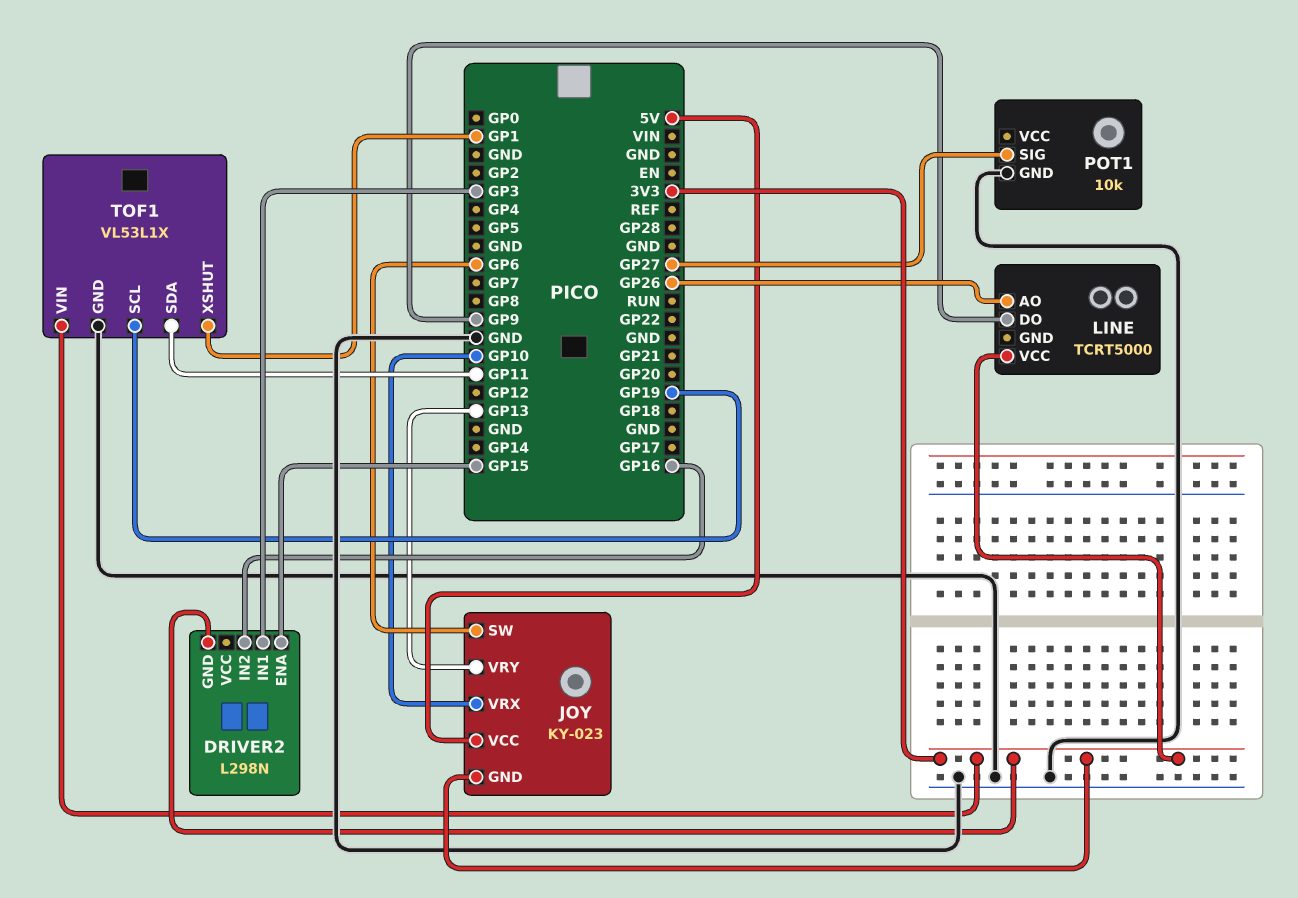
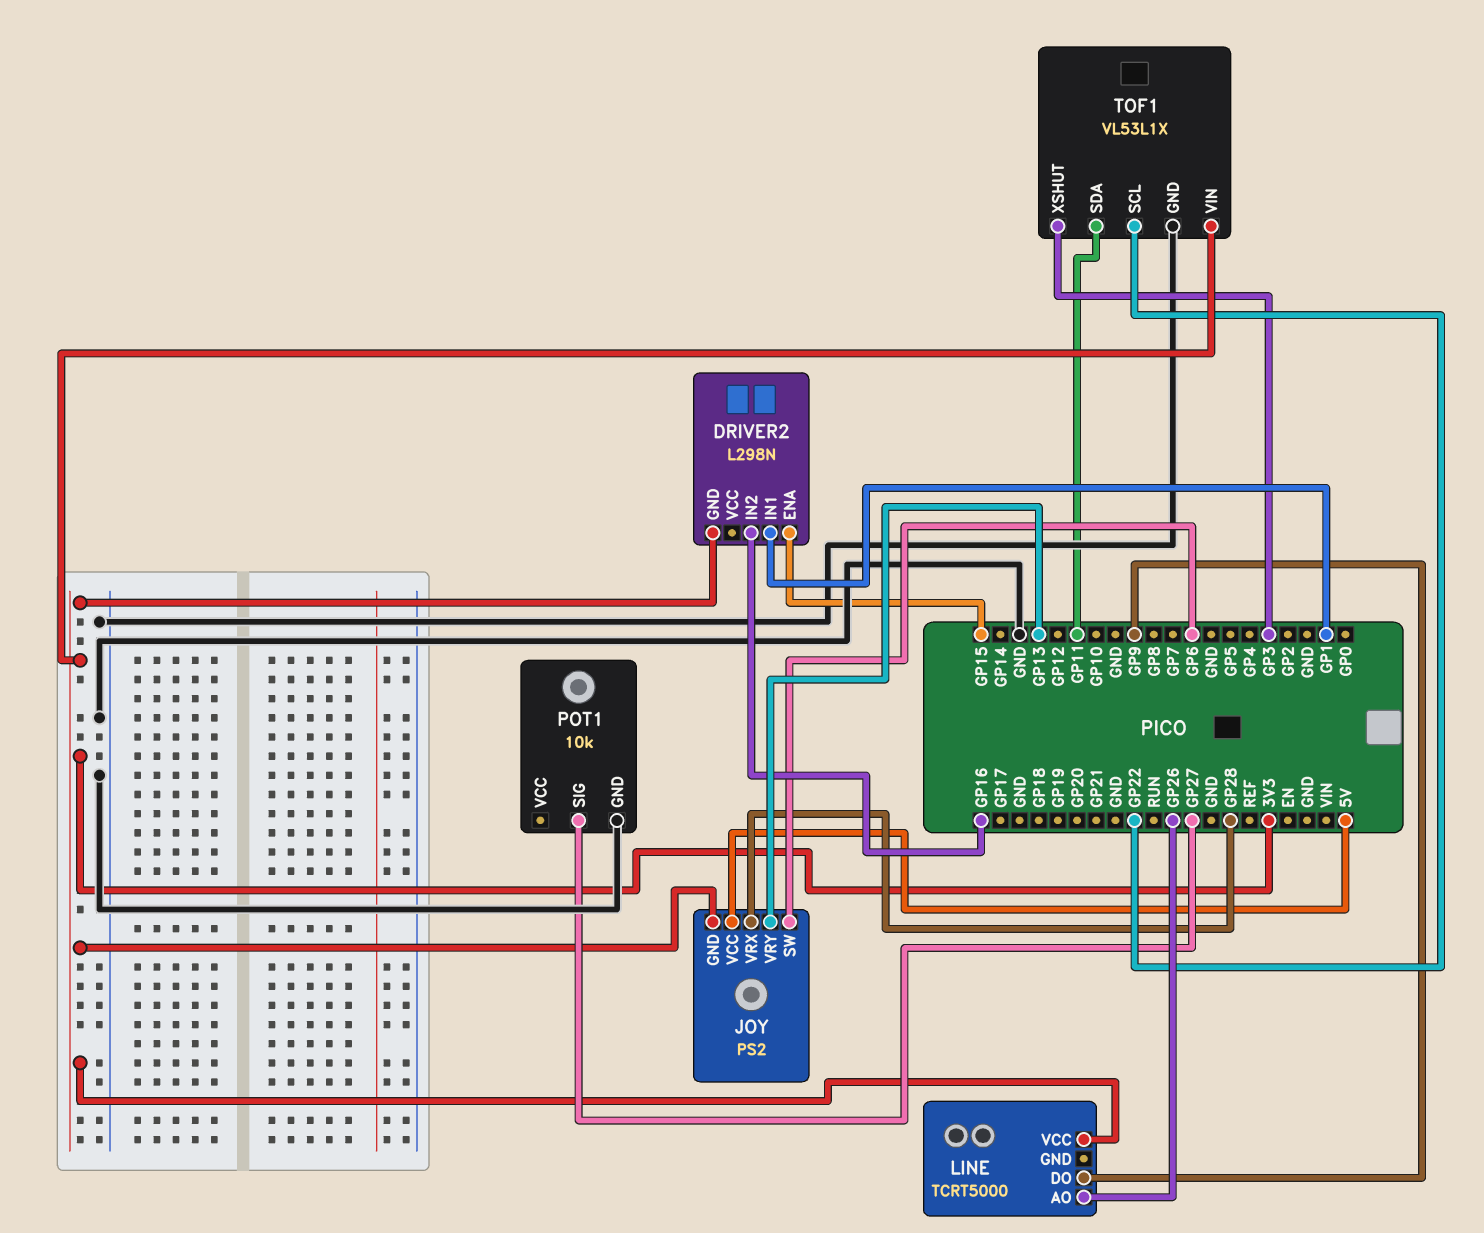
DRIVER2 pin IN1: GP3 -> GP1
JOY: KY-023 -> PS2
JOY pin VRX: GP10 -> GP28
TOF1 pin SCL: GP19 -> GP22
TOF1 pin XSHUT: GP1 -> GP3

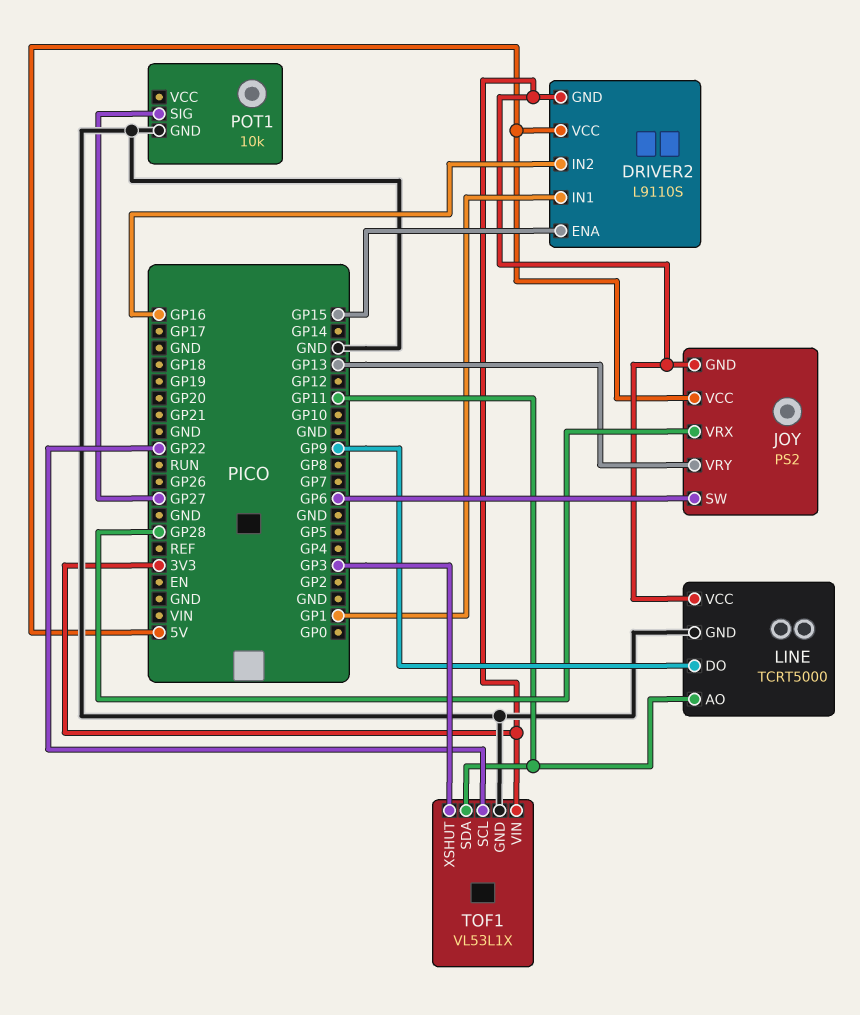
DRIVER2: L298N -> L9110S
DRIVER2 pin VCC: none -> 5V
LINE pin AO: GP26 -> GP11
LINE pin GND: none -> GND

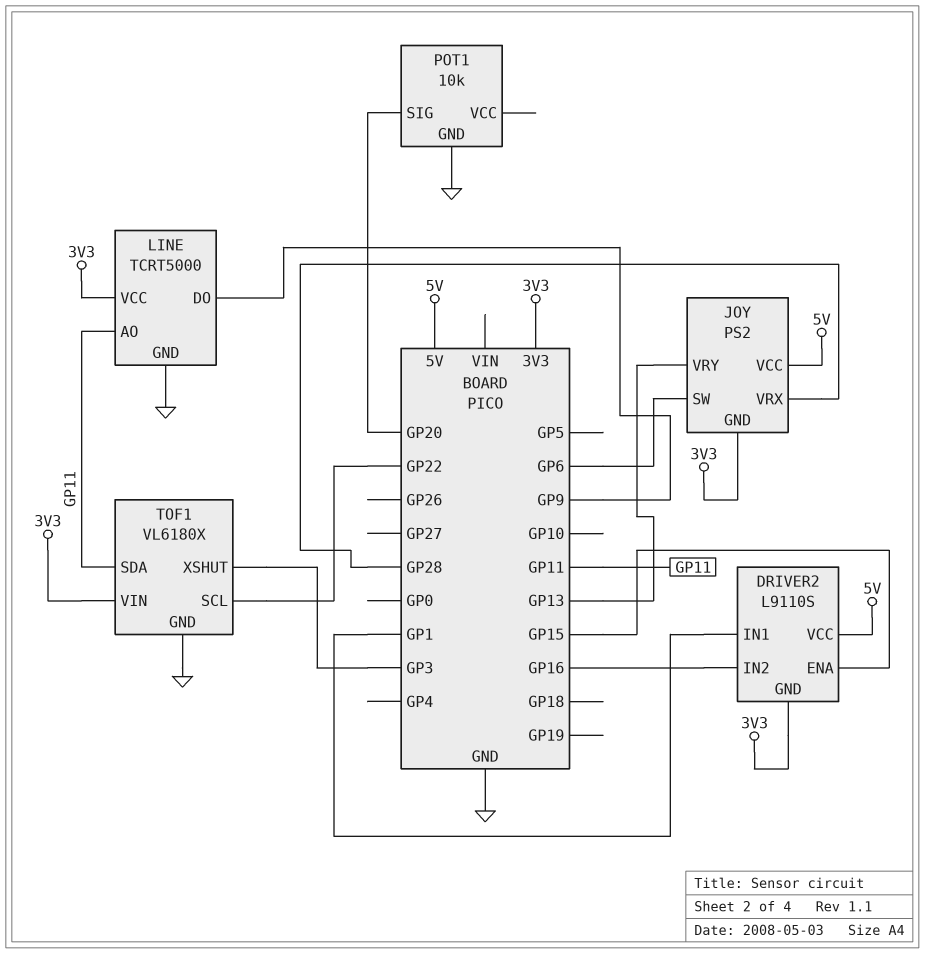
POT1 pin SIG: GP27 -> GP20
TOF1: VL53L1X -> VL6180X

